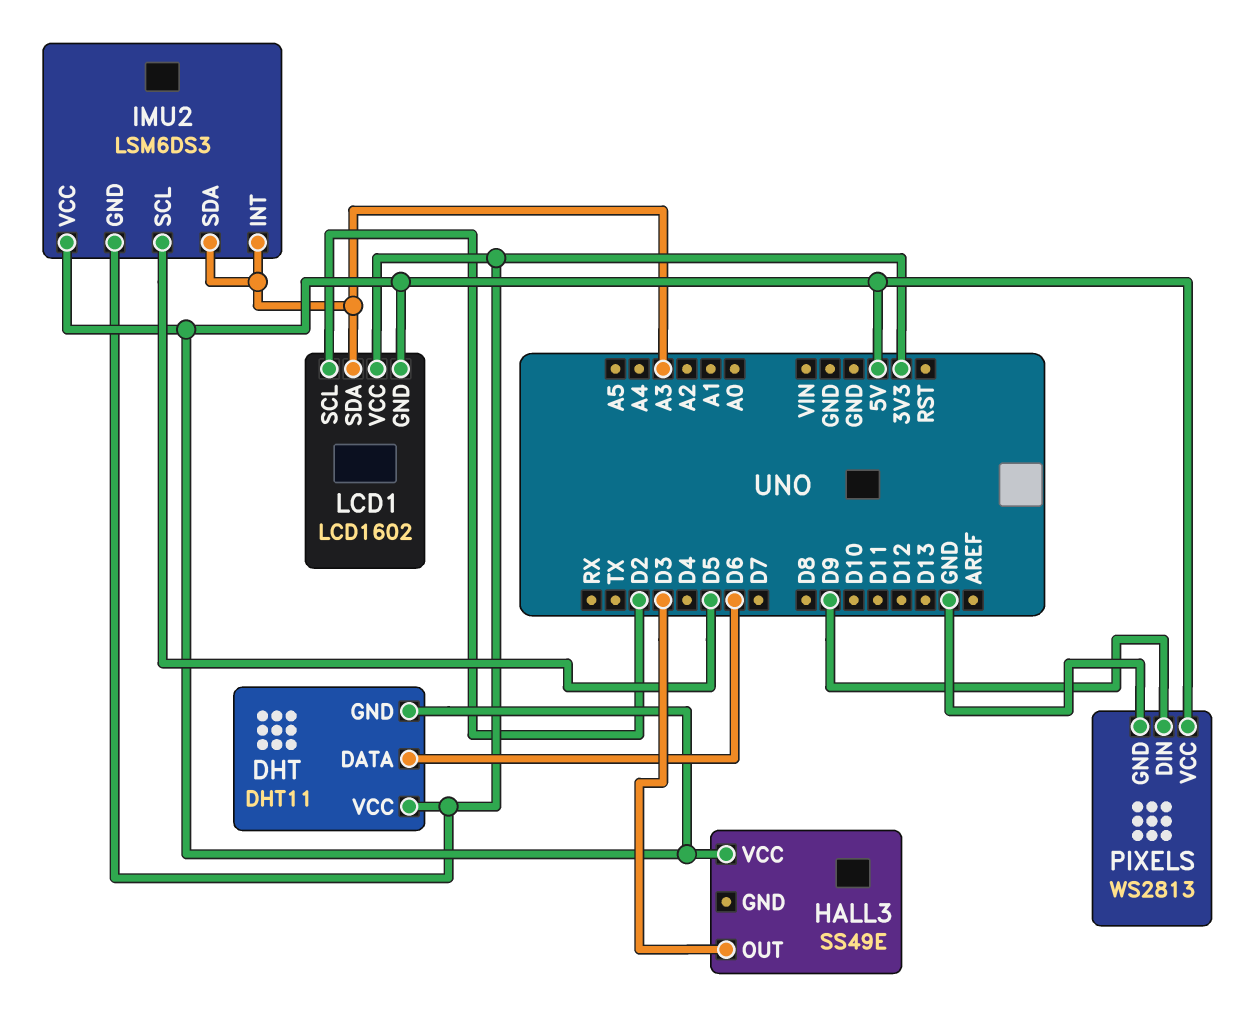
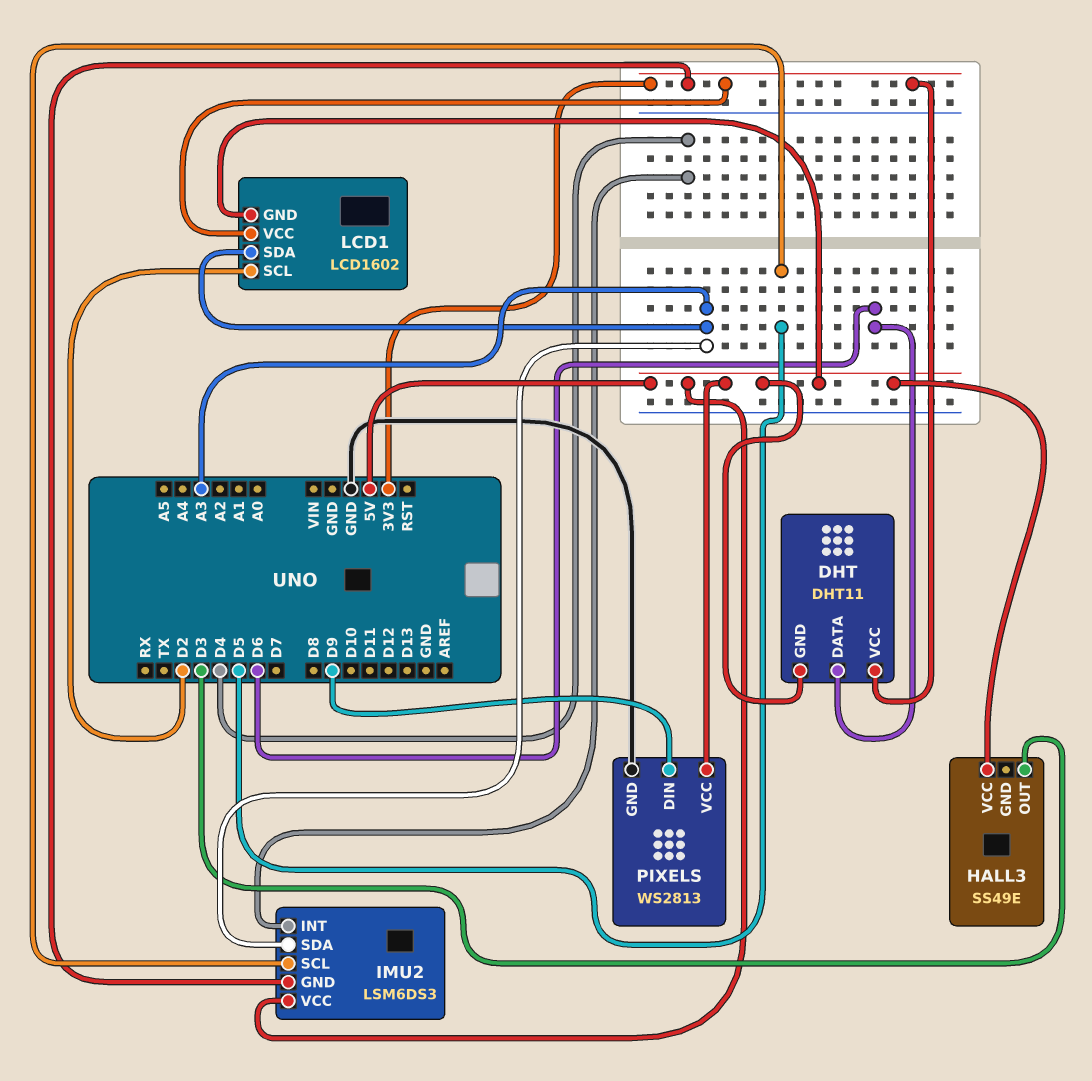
IMU2 pin INT: A3 -> D4

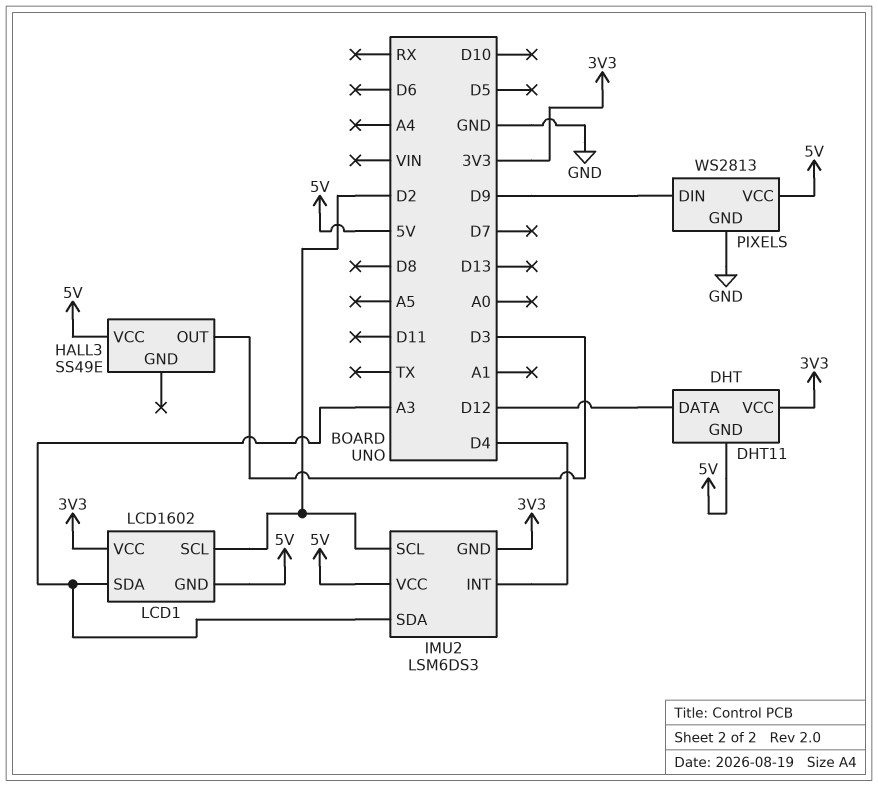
DHT pin DATA: D6 -> D12
IMU2 pin SCL: D5 -> D2

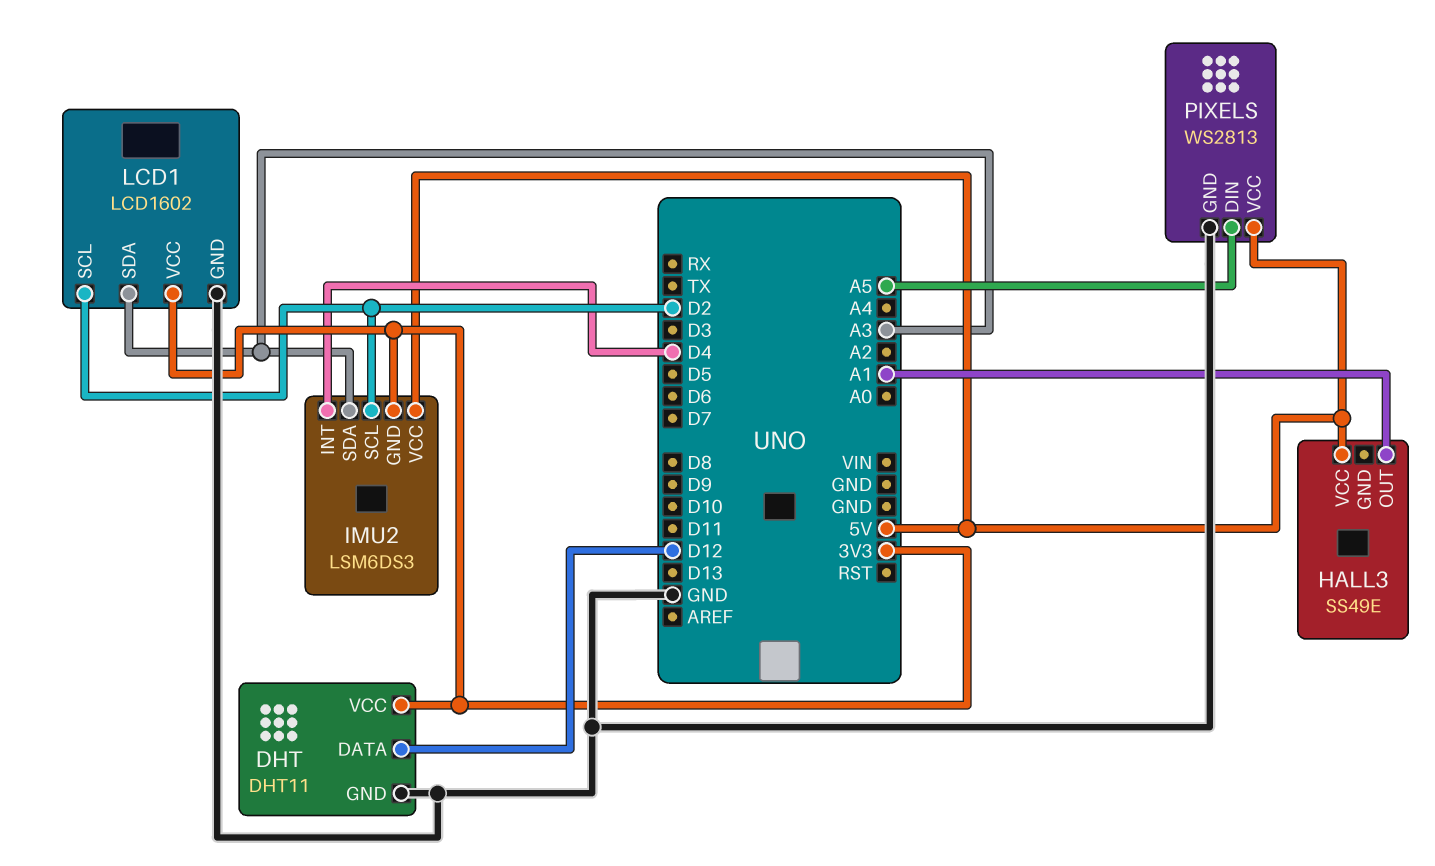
DHT pin GND: 5V -> GND
HALL3 pin OUT: D3 -> A1
LCD1 pin GND: 5V -> GND
PIXELS pin DIN: D9 -> A5

